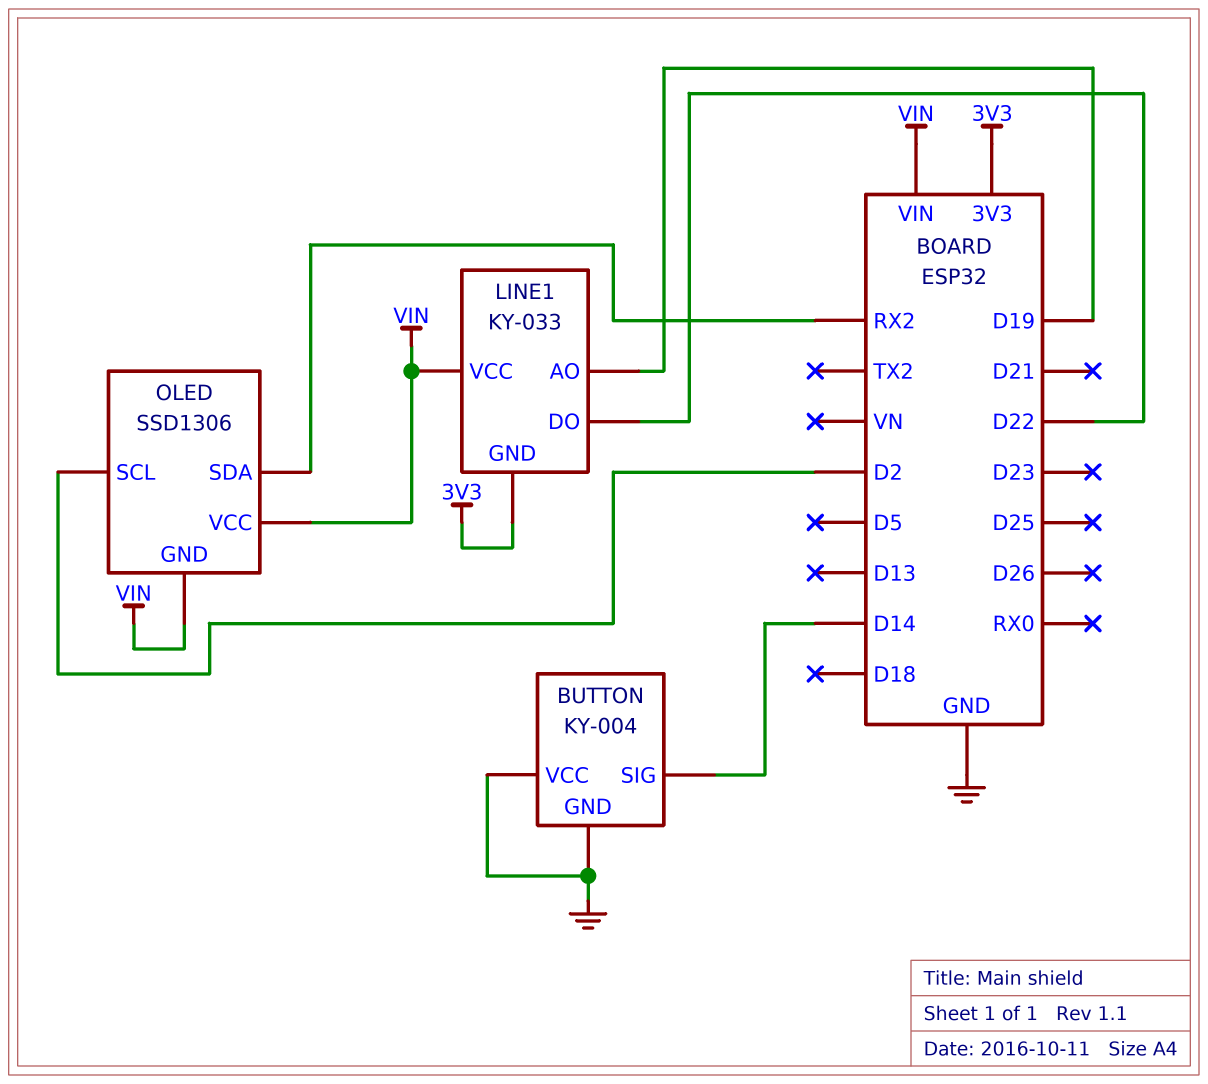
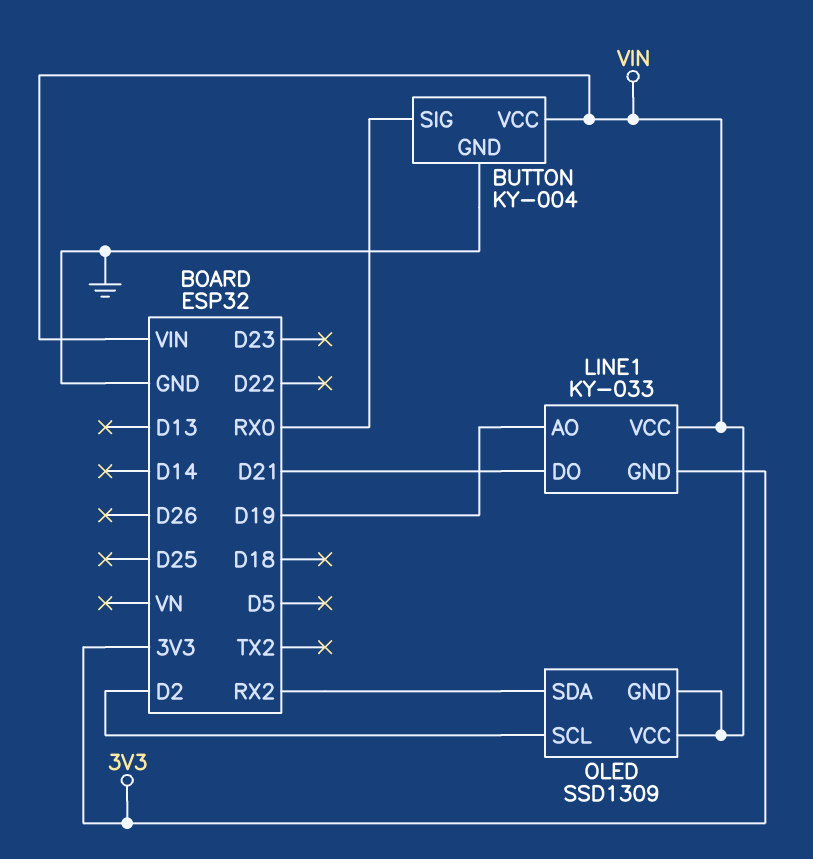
BUTTON pin SIG: D14 -> RX0
BUTTON pin VCC: GND -> VIN
LINE1 pin DO: D22 -> D21
OLED: SSD1306 -> SSD1309

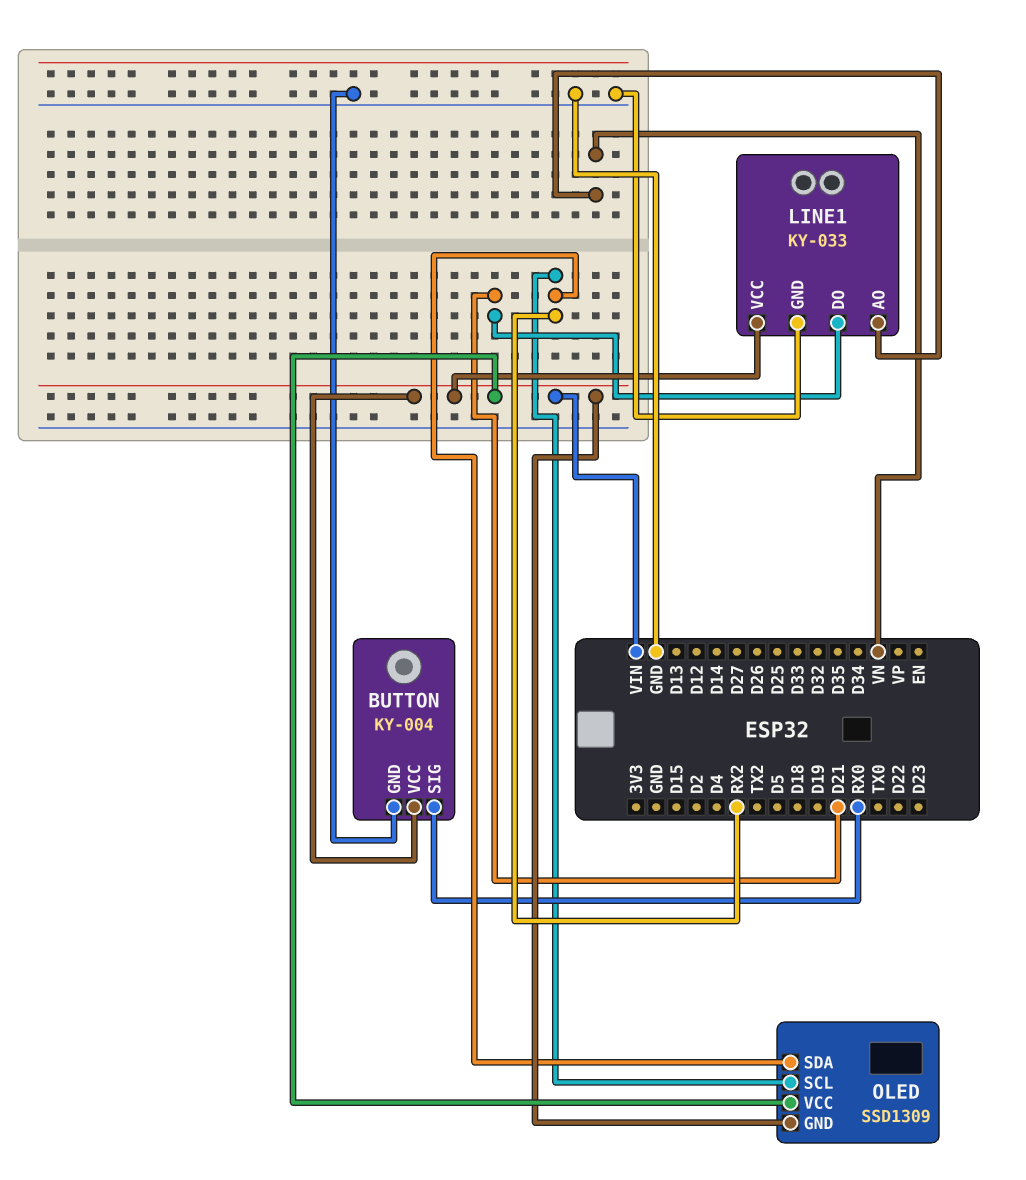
LINE1 pin AO: D19 -> VN
LINE1 pin GND: 3V3 -> GND
OLED pin SCL: D2 -> RX2

